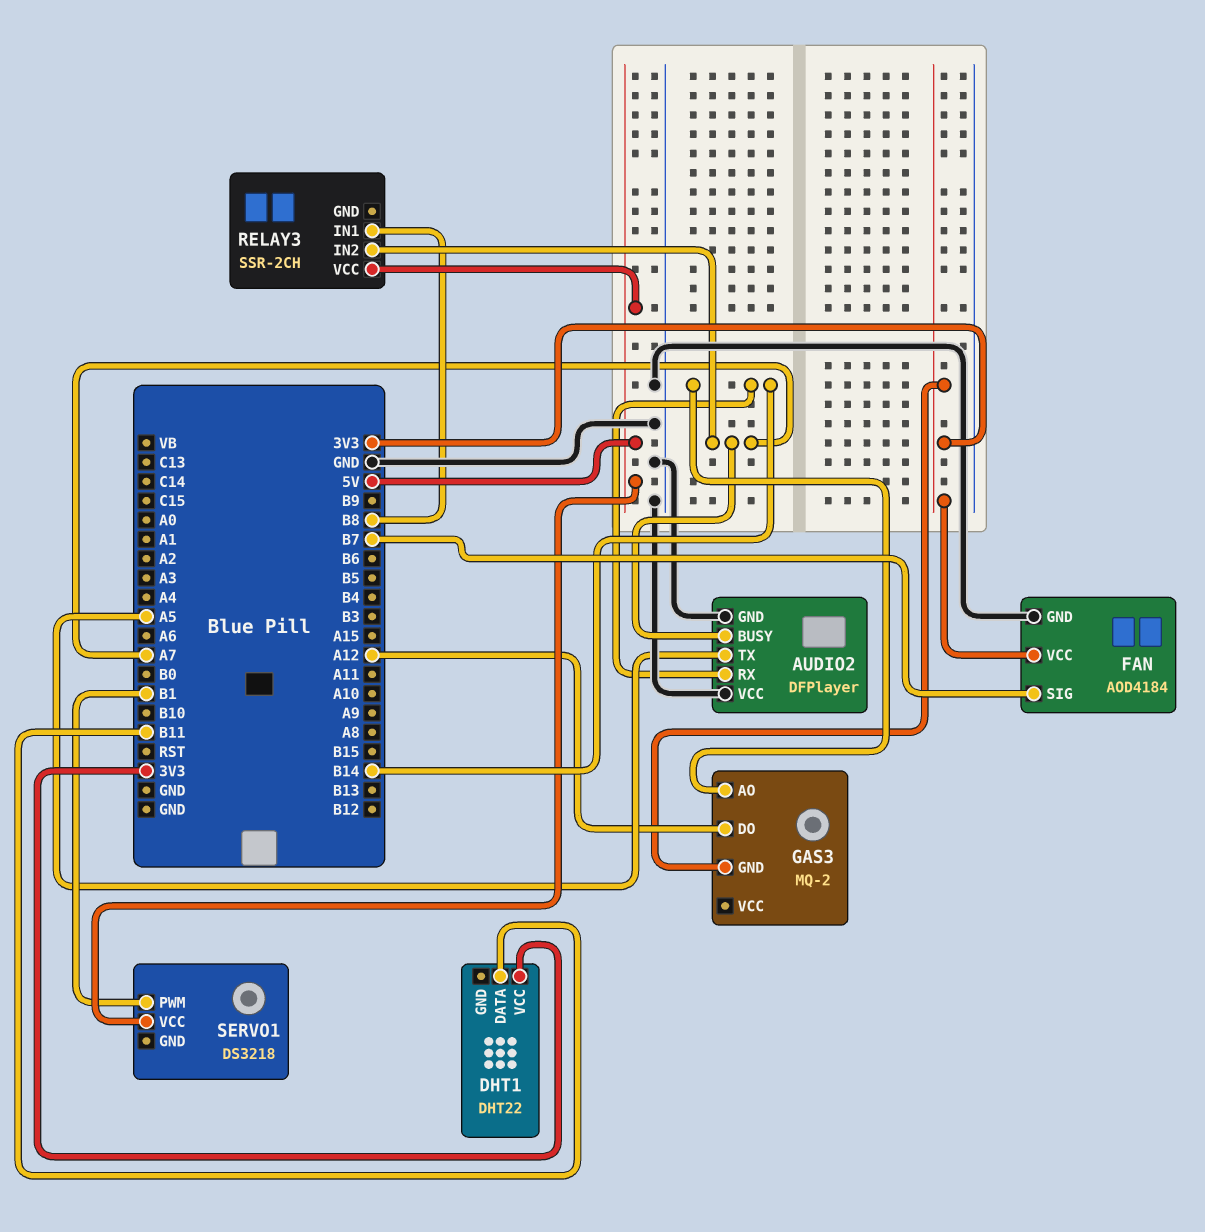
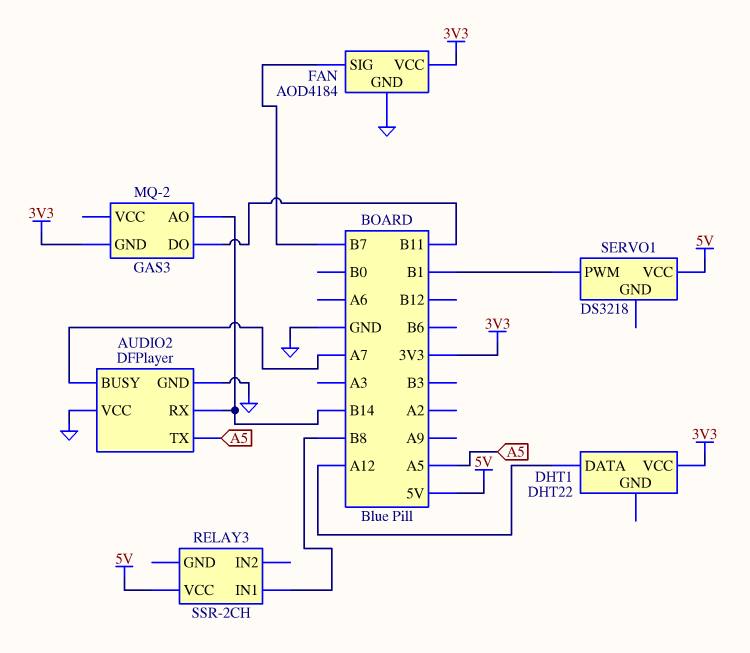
DHT1 pin DATA: B11 -> A12
GAS3 pin DO: A12 -> B11
RELAY3 pin IN2: A7 -> none

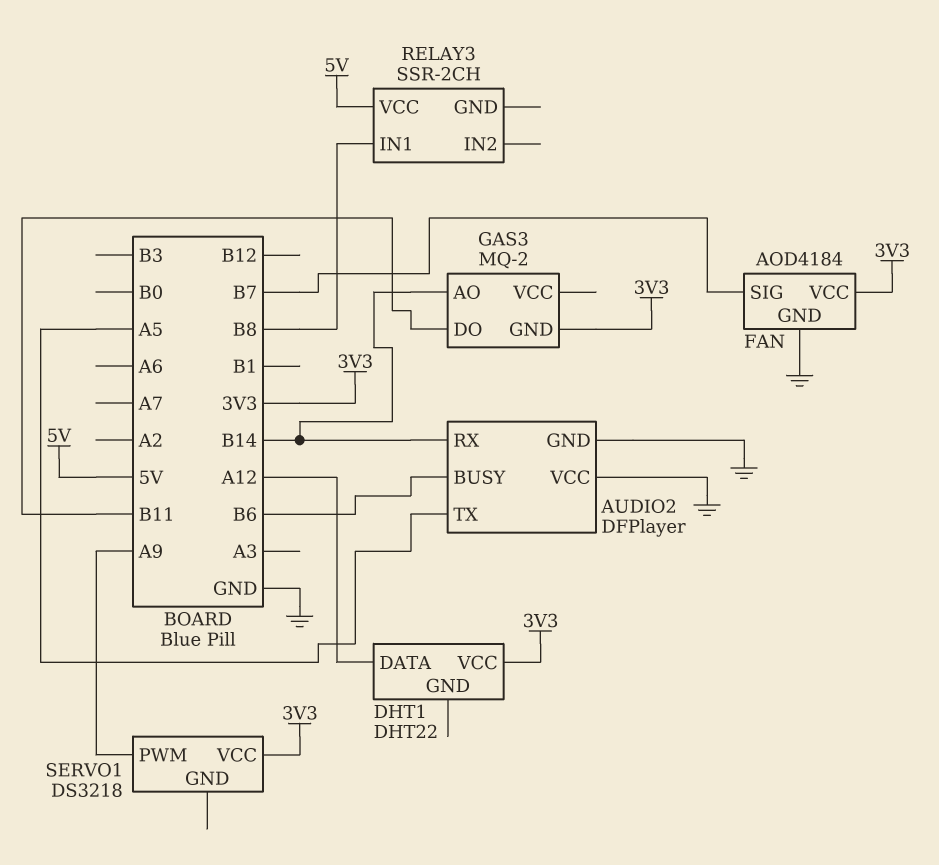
AUDIO2 pin BUSY: A7 -> B6
SERVO1 pin PWM: B1 -> A9
SERVO1 pin VCC: 5V -> 3V3

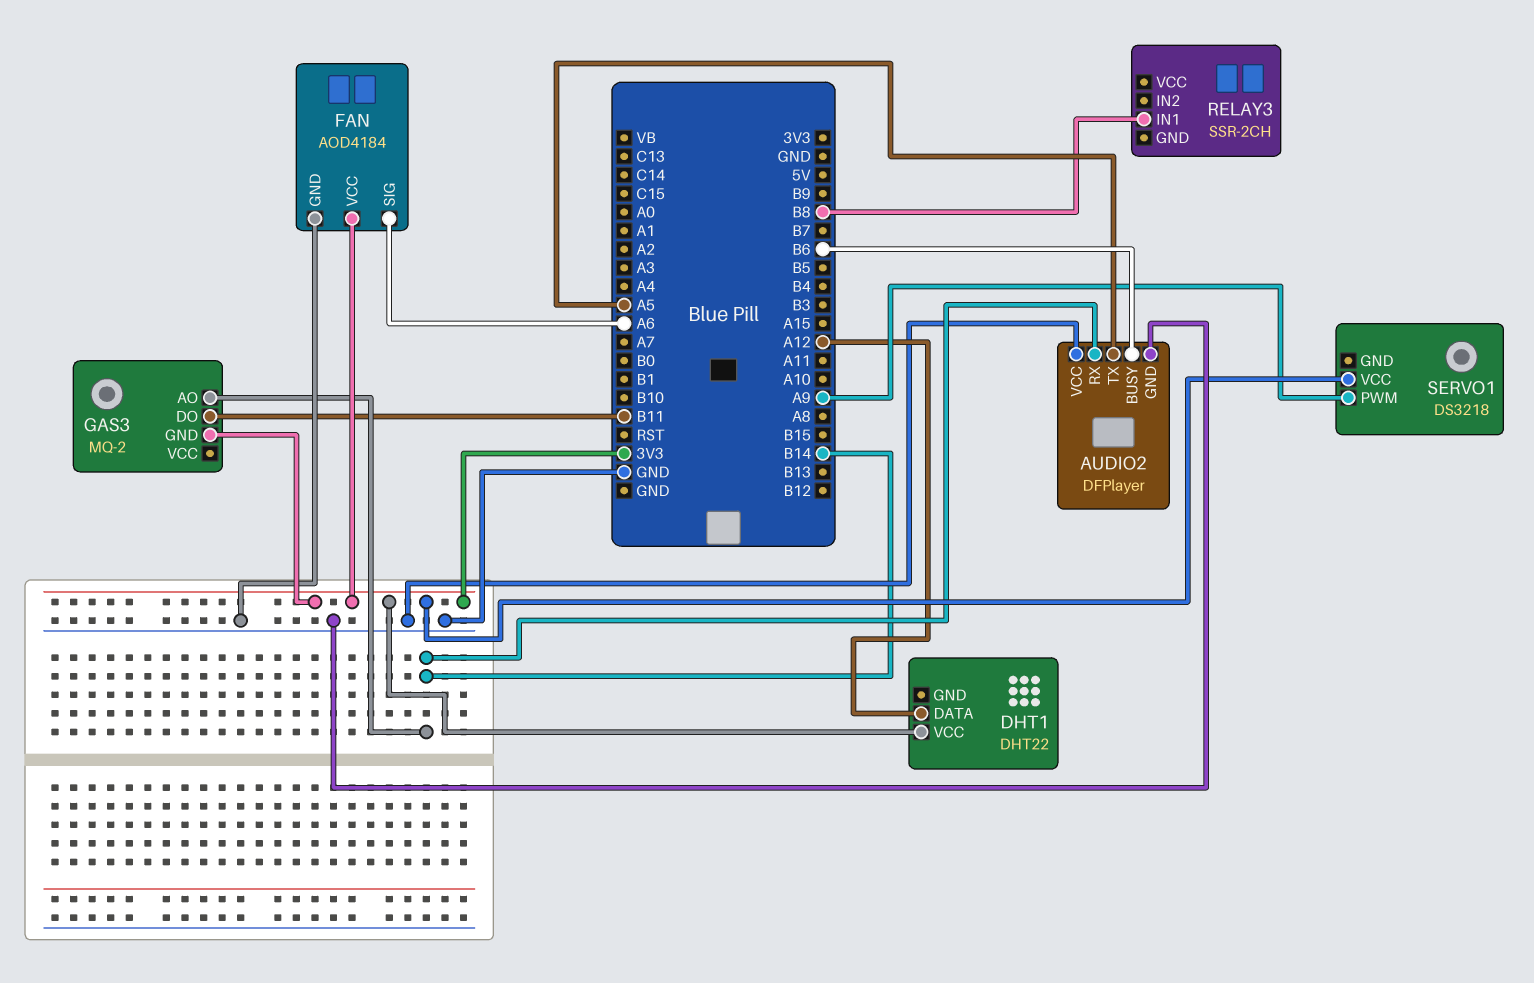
FAN pin SIG: B7 -> A6
RELAY3 pin VCC: 5V -> none

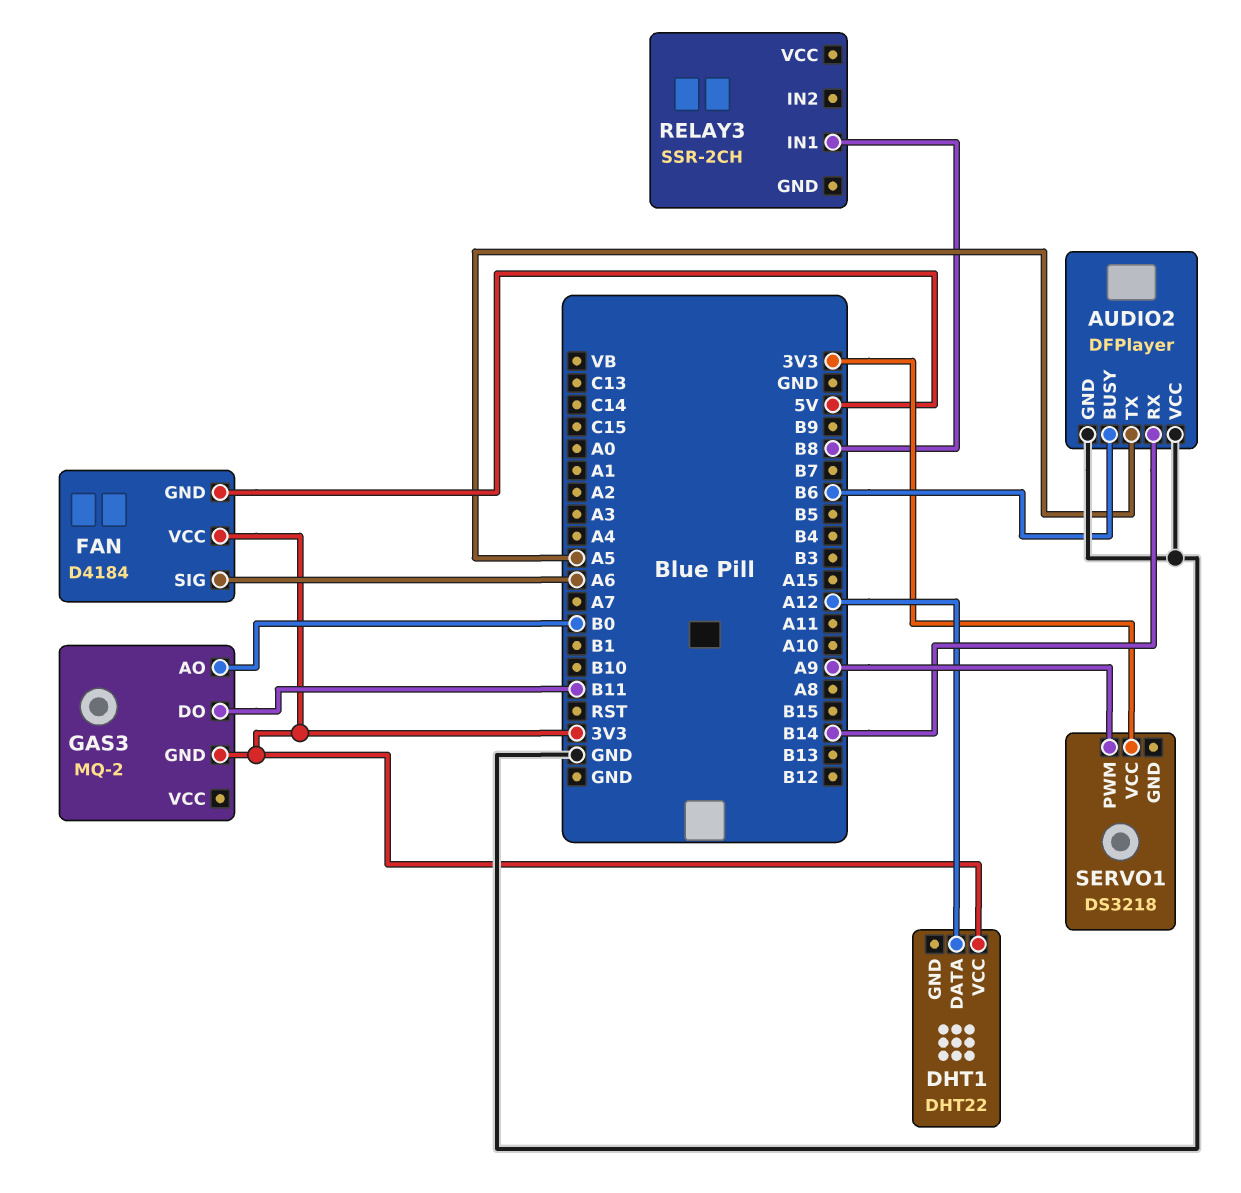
FAN: AOD4184 -> D4184
FAN pin GND: GND -> 5V
GAS3 pin AO: B14 -> B0

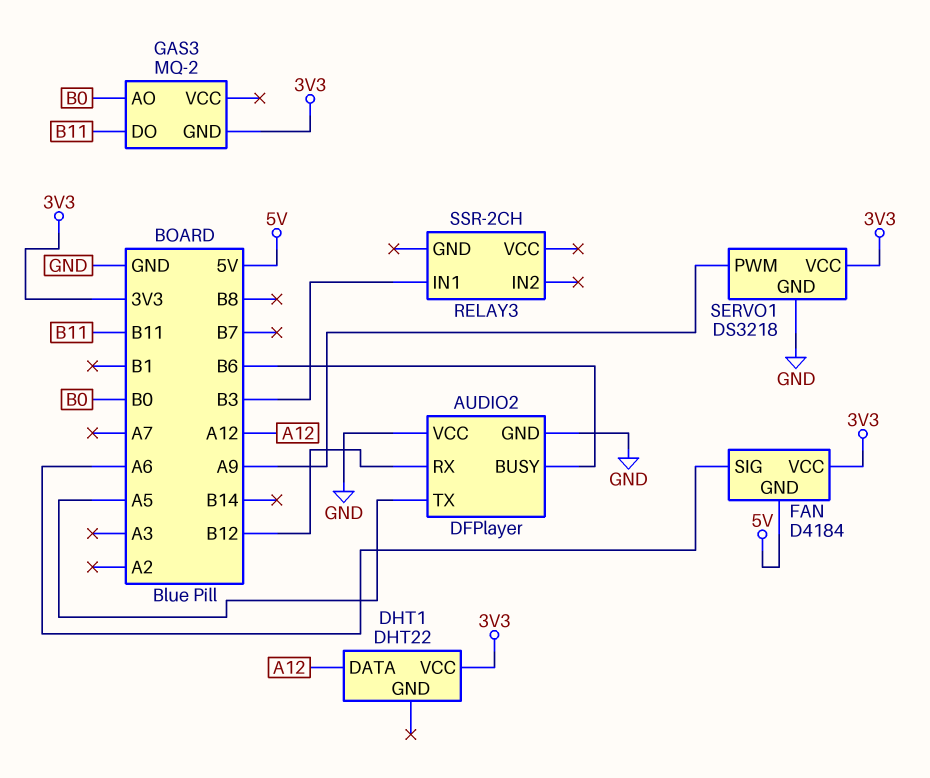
AUDIO2 pin RX: B14 -> B12
RELAY3 pin IN1: B8 -> B3
SERVO1 pin GND: none -> GND

